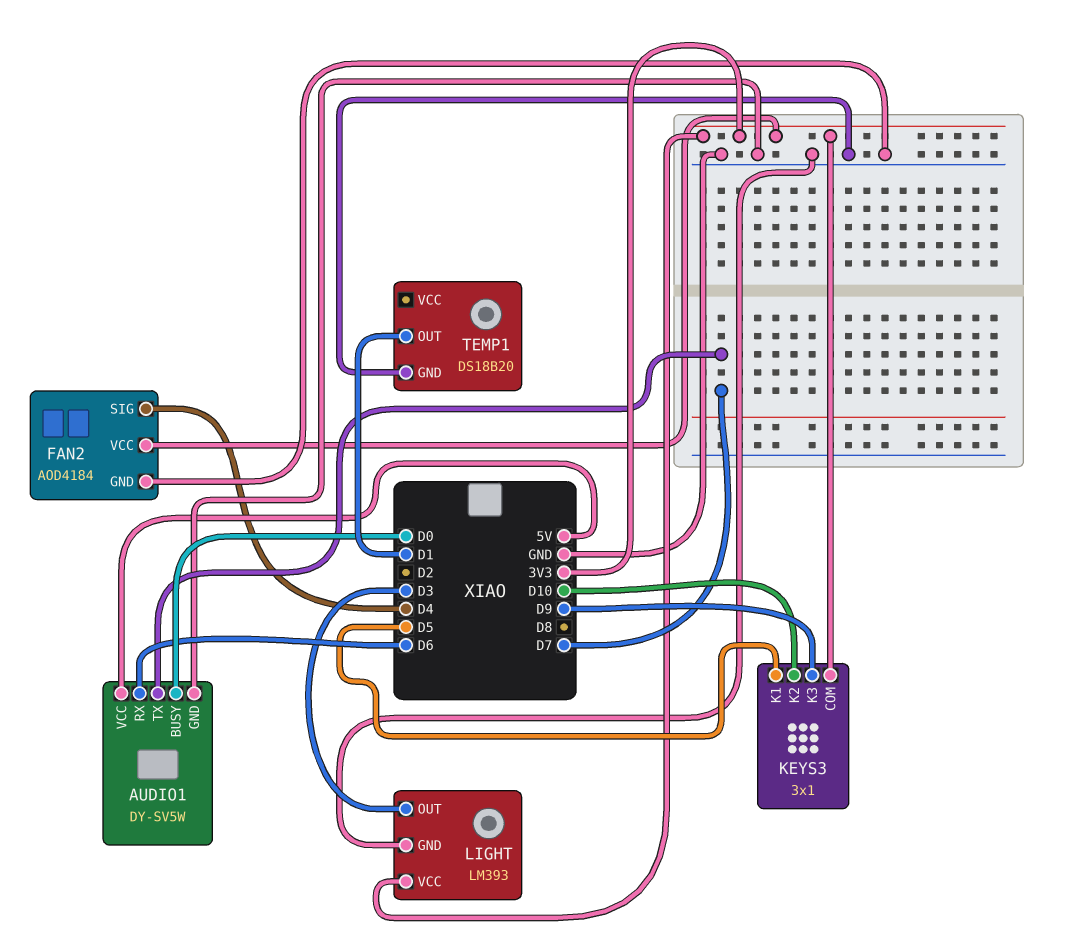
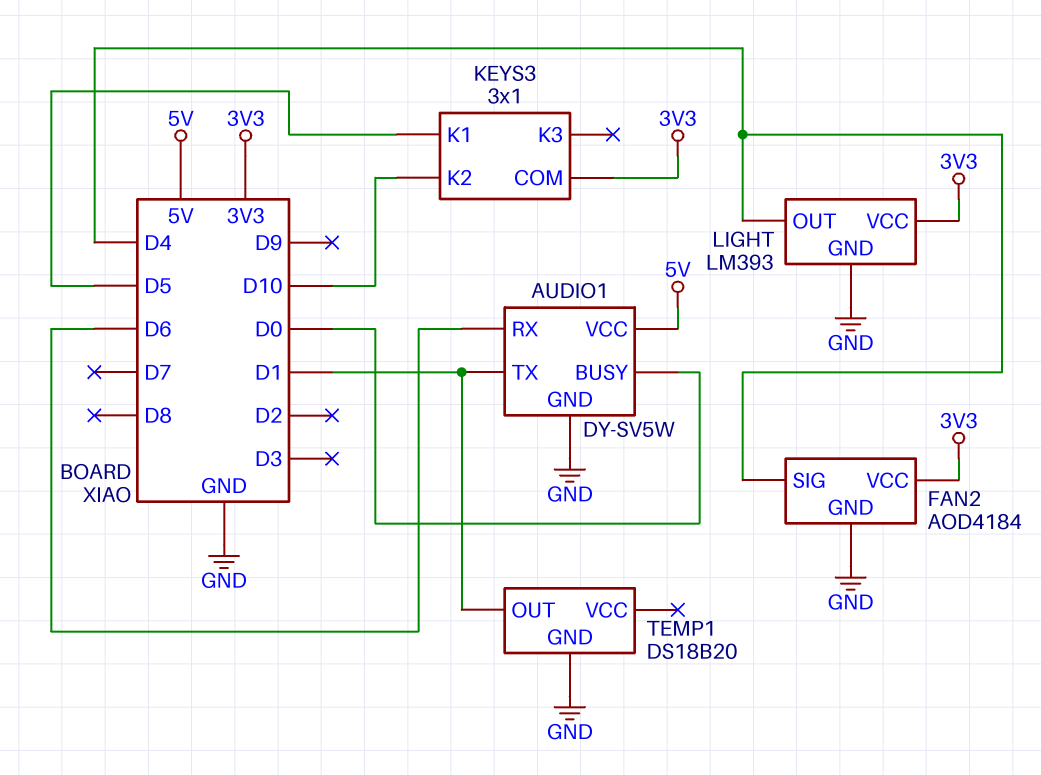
AUDIO1 pin TX: D7 -> D1
KEYS3 pin K3: D9 -> none
LIGHT pin OUT: D3 -> D4

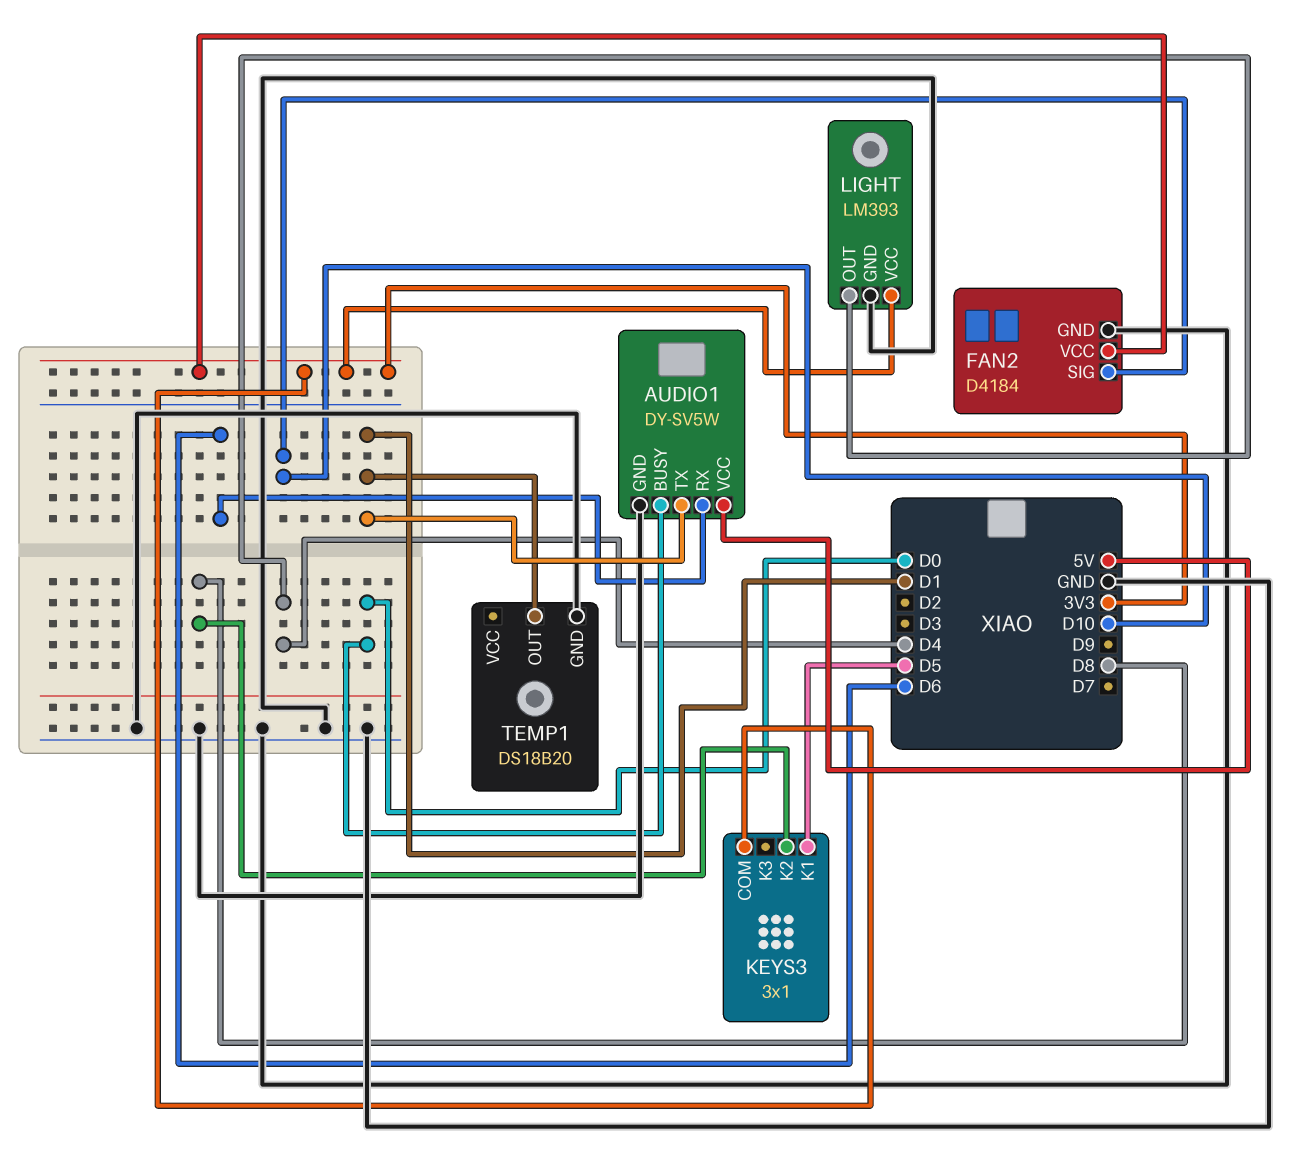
FAN2: AOD4184 -> D4184
FAN2 pin SIG: D4 -> D10
KEYS3 pin K2: D10 -> D8

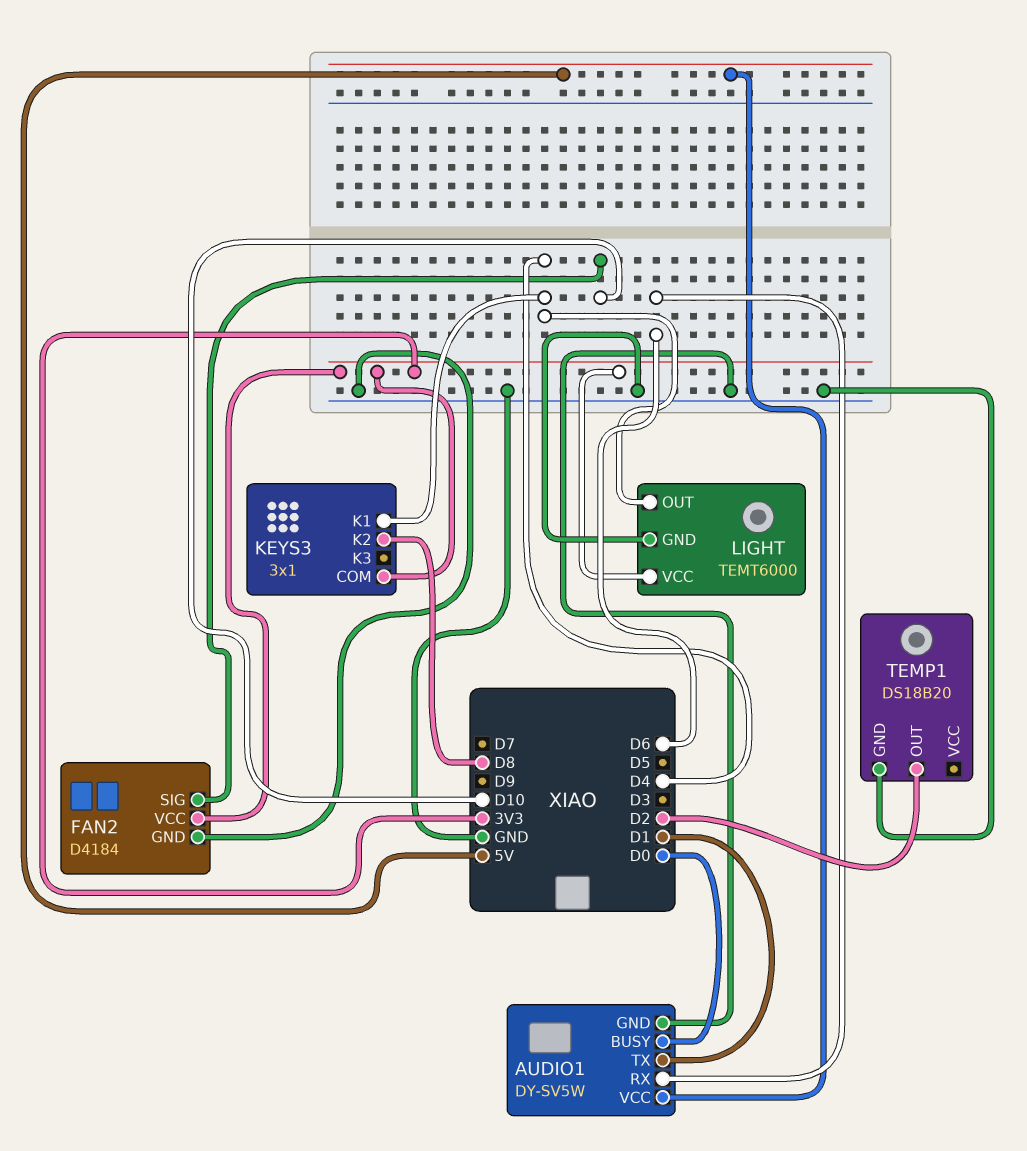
KEYS3 pin K1: D5 -> D4
LIGHT: LM393 -> TEMT6000
TEMP1 pin OUT: D1 -> D2

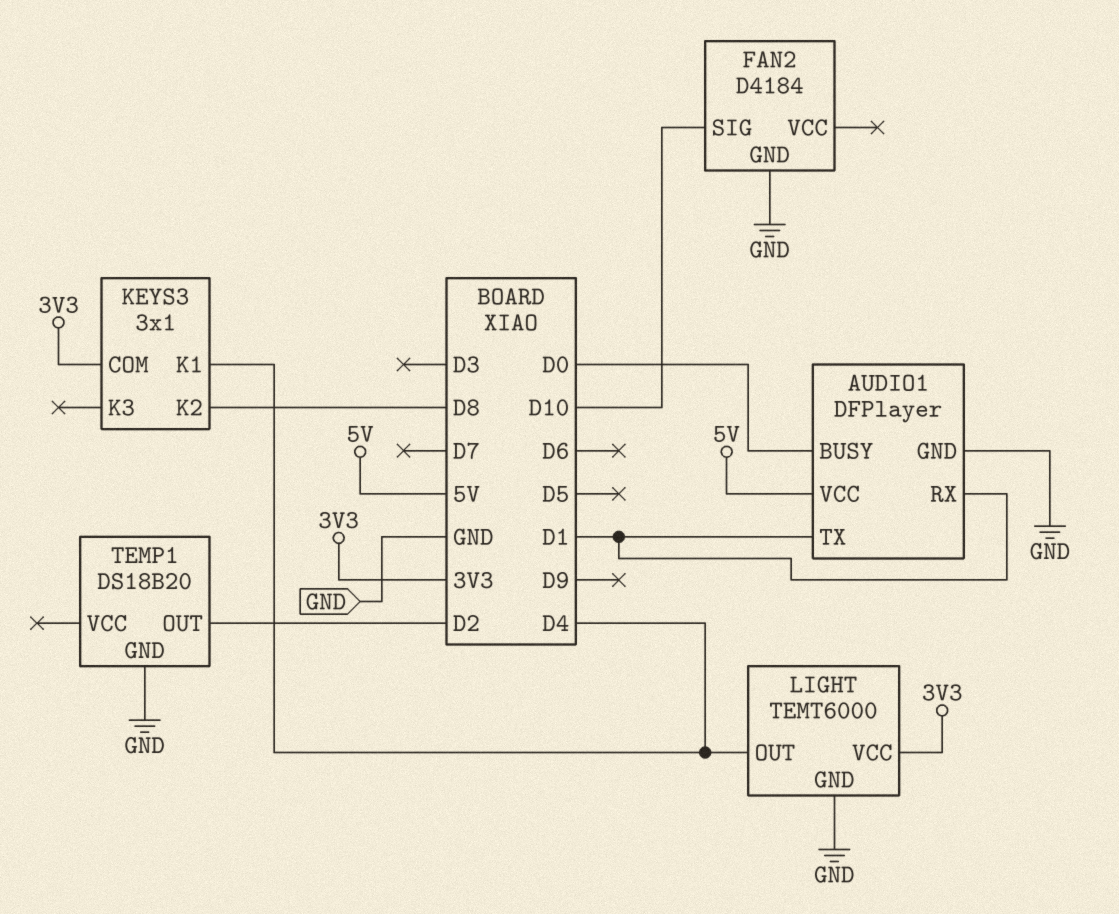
AUDIO1: DY-SV5W -> DFPlayer
AUDIO1 pin RX: D6 -> D1
FAN2 pin VCC: 3V3 -> none

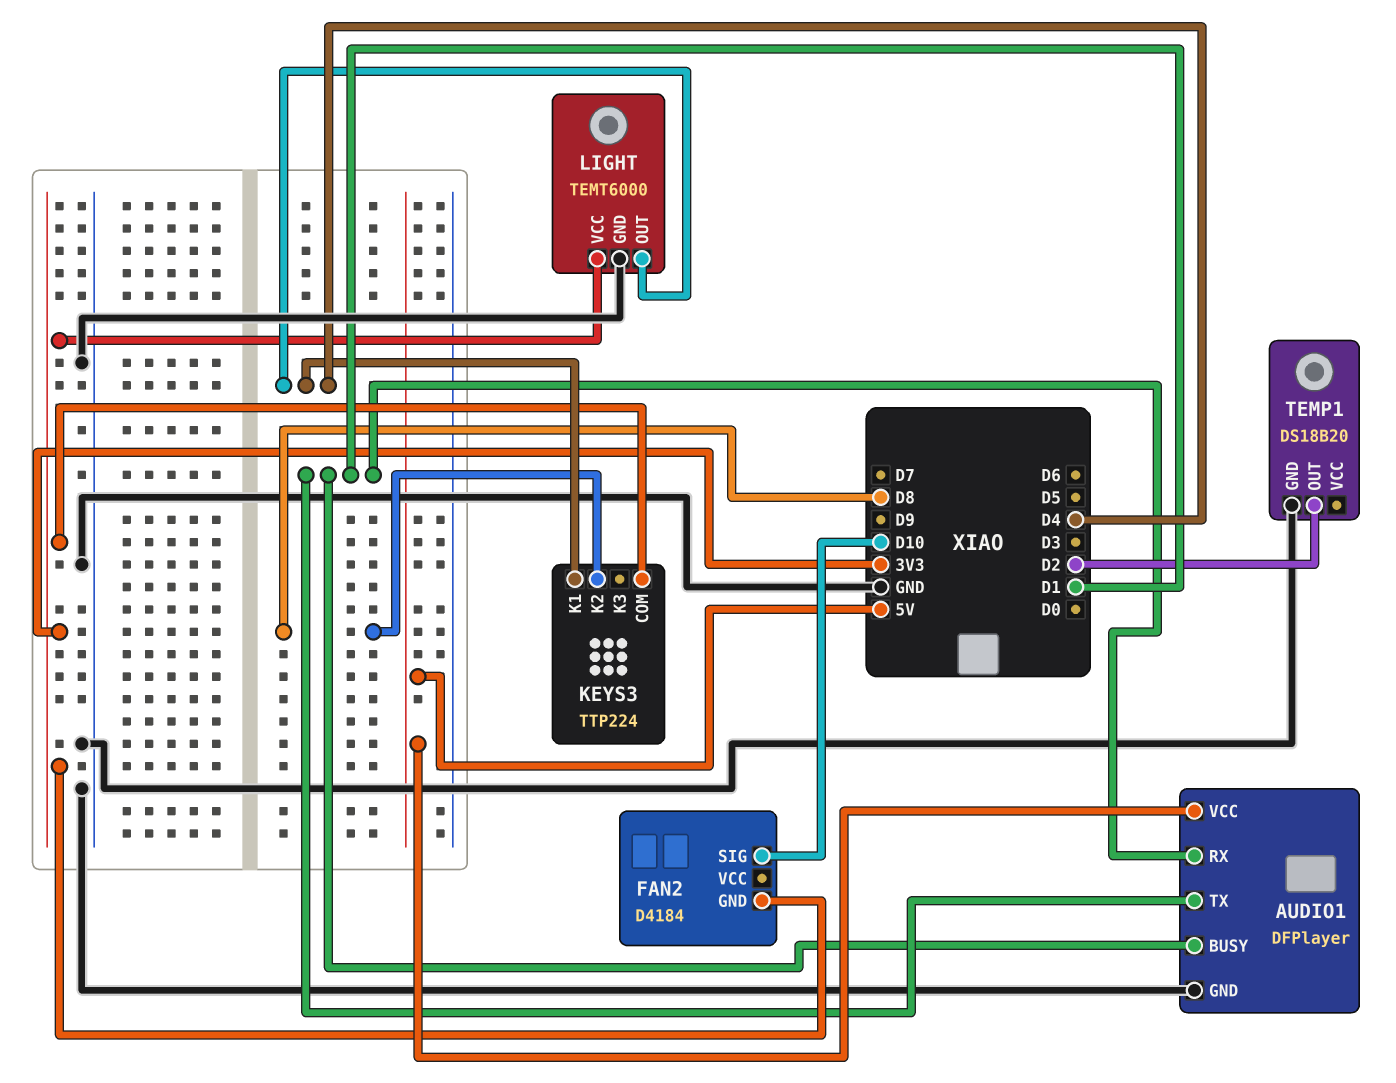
AUDIO1 pin BUSY: D0 -> D1
FAN2 pin GND: GND -> 3V3
KEYS3: 3x1 -> TTP224

